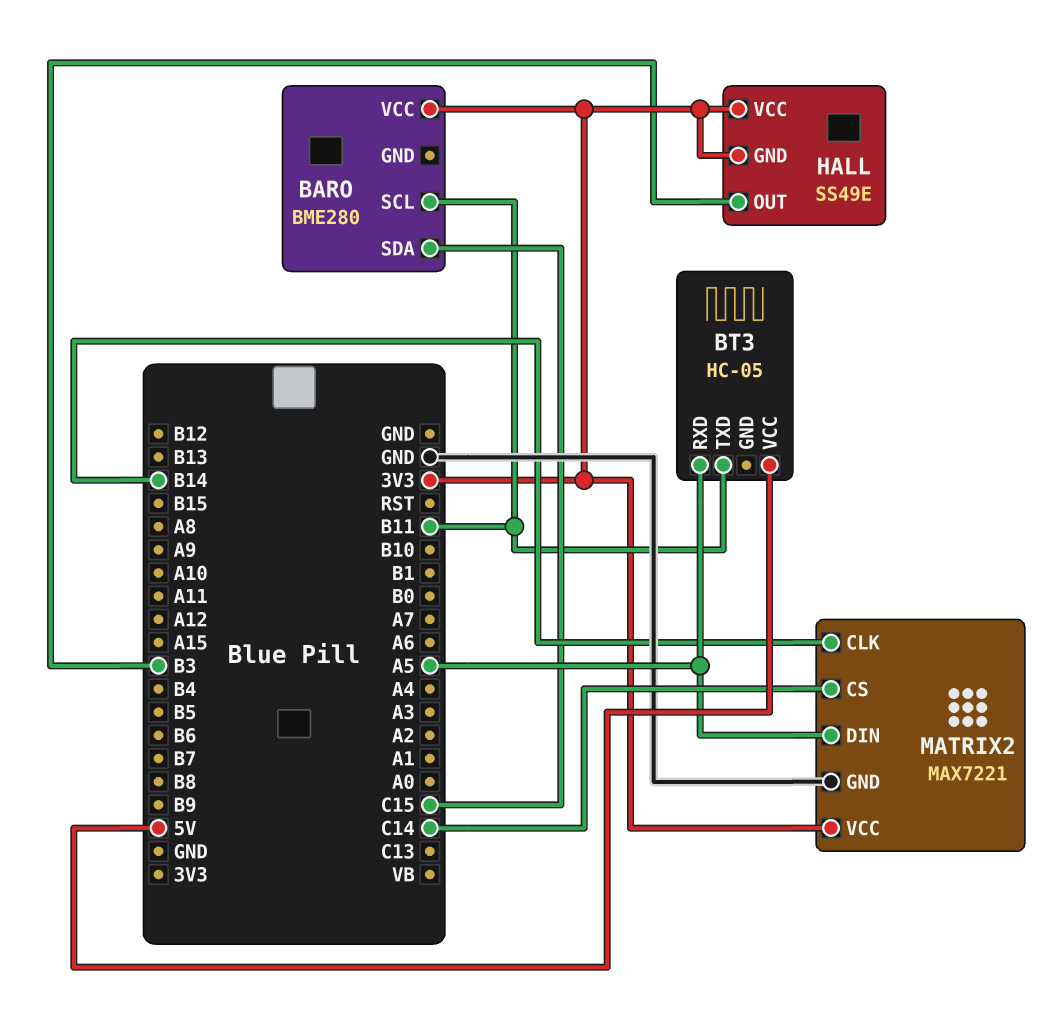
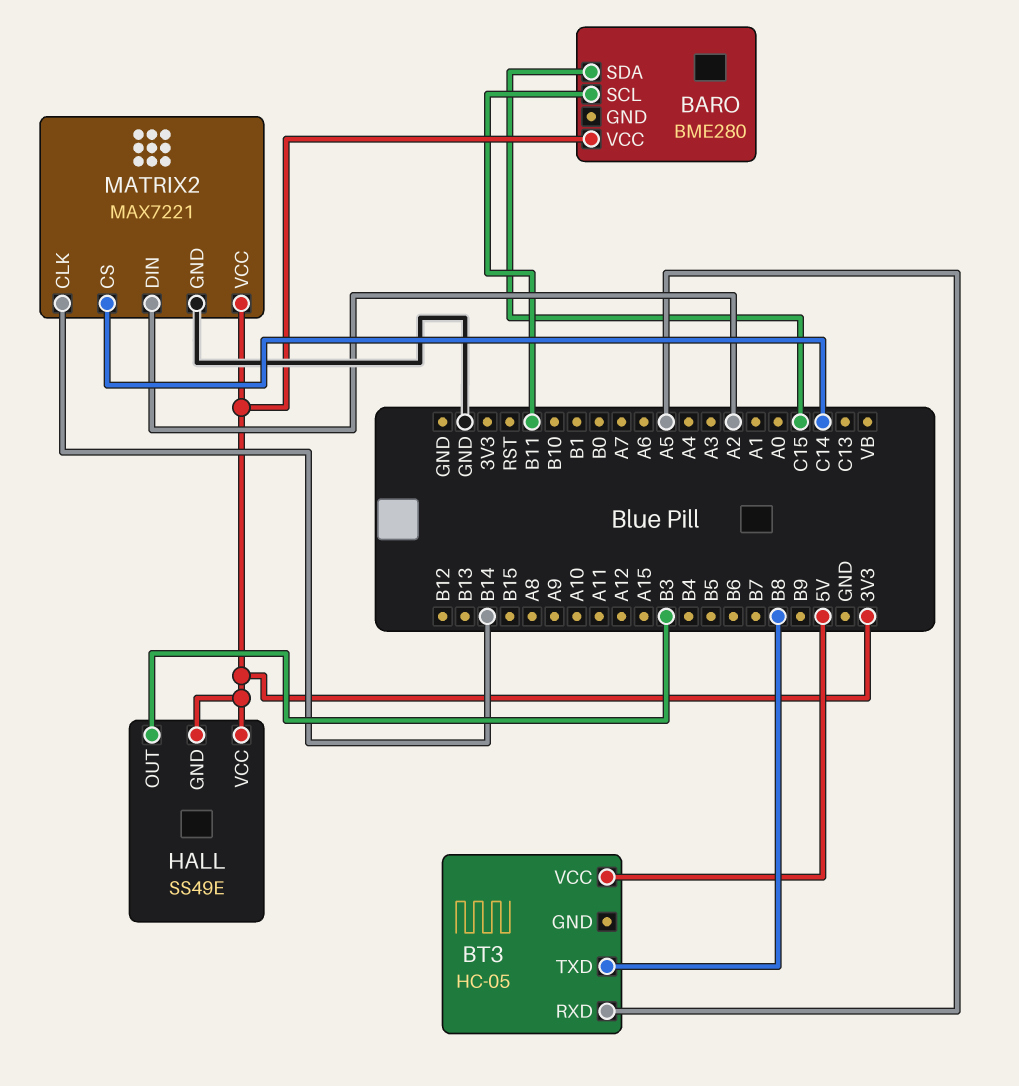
BT3 pin TXD: B11 -> B8
MATRIX2 pin DIN: A5 -> A2

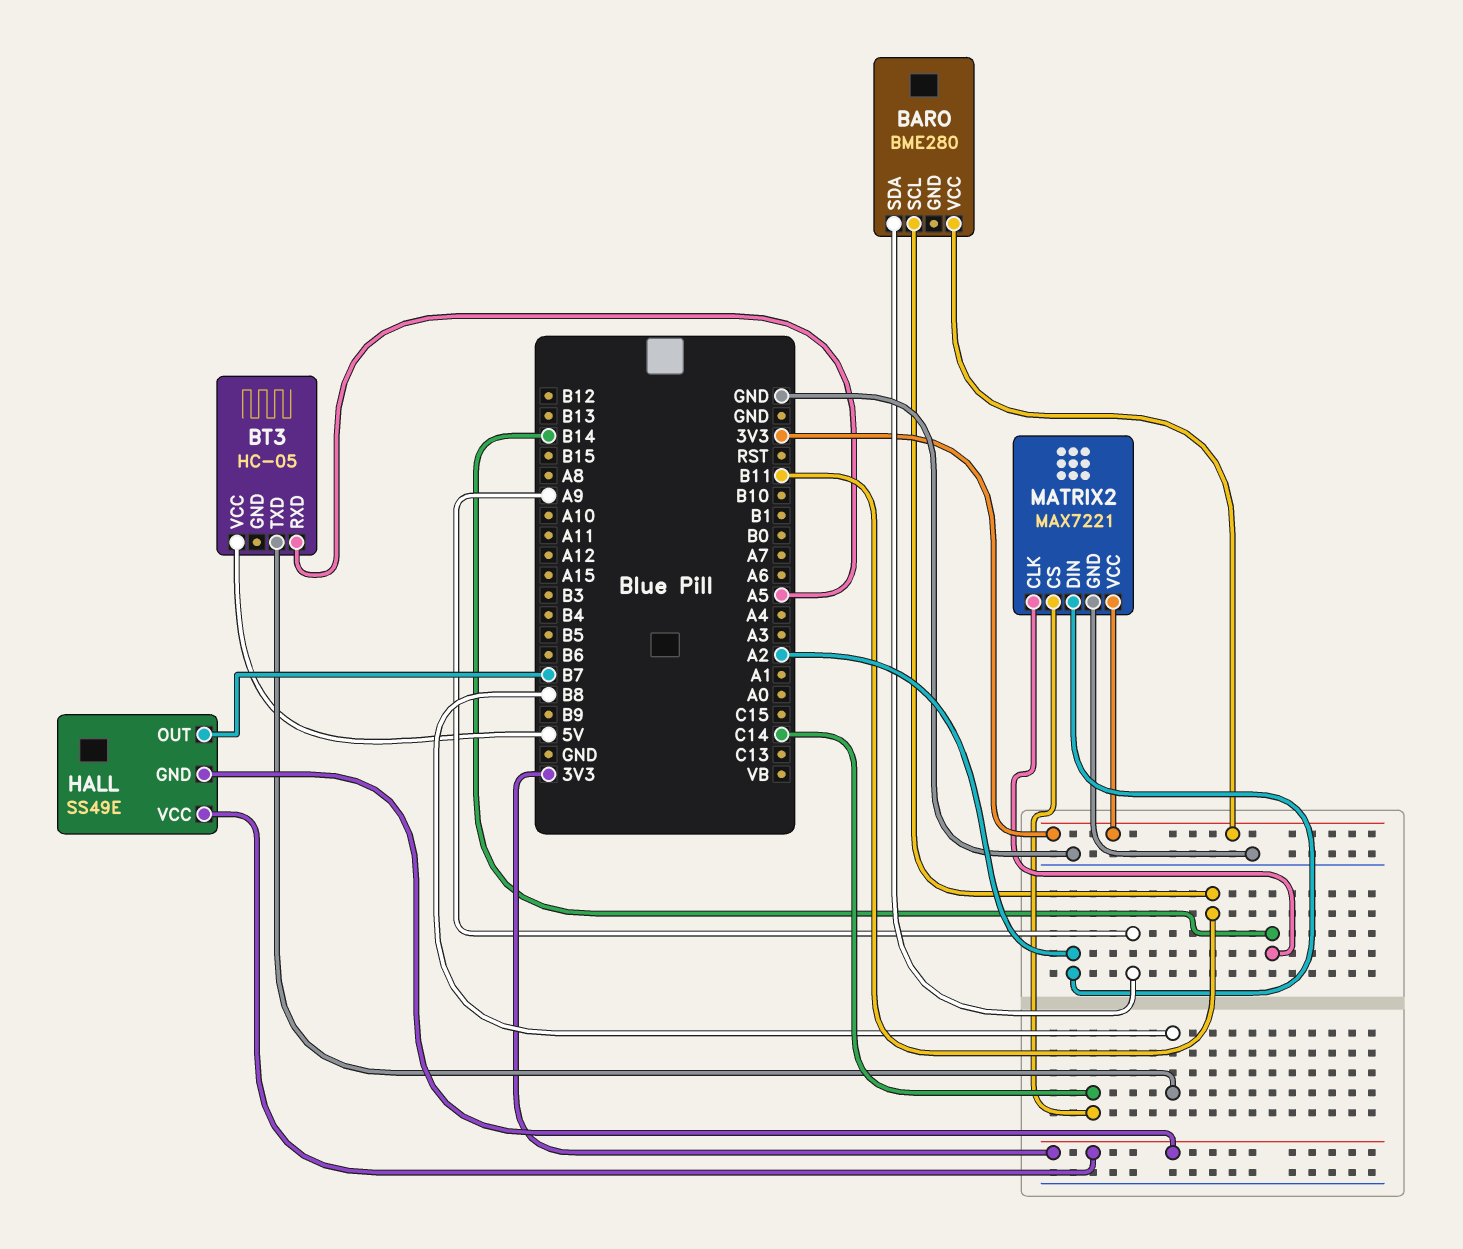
BARO pin SDA: C15 -> A9
HALL pin OUT: B3 -> B7

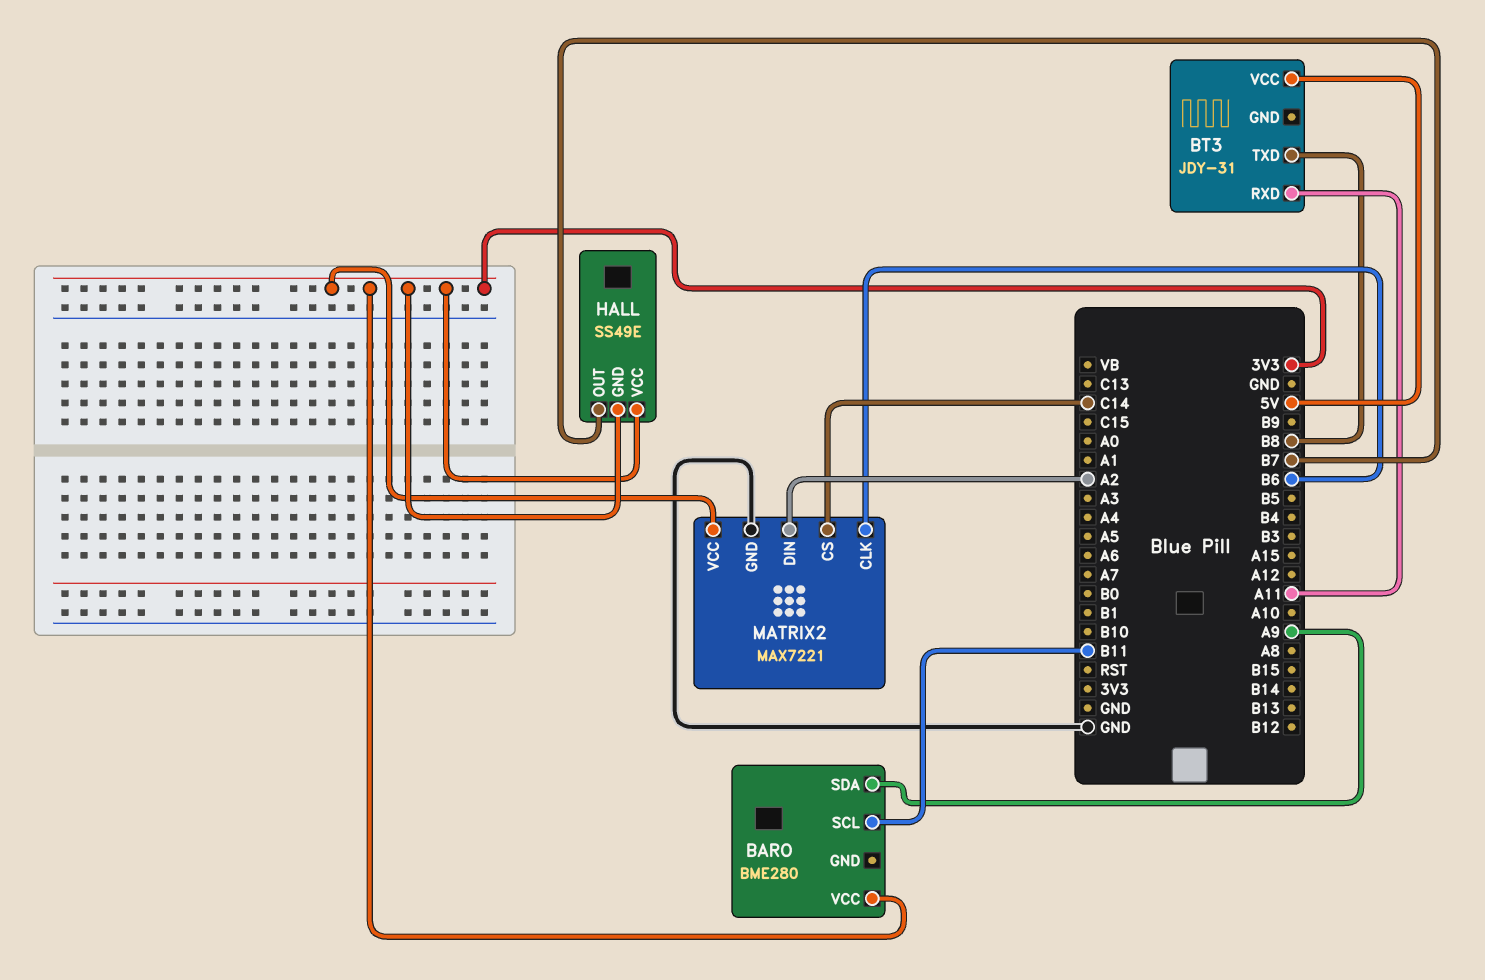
BT3: HC-05 -> JDY-31
BT3 pin RXD: A5 -> A11
MATRIX2 pin CLK: B14 -> B6

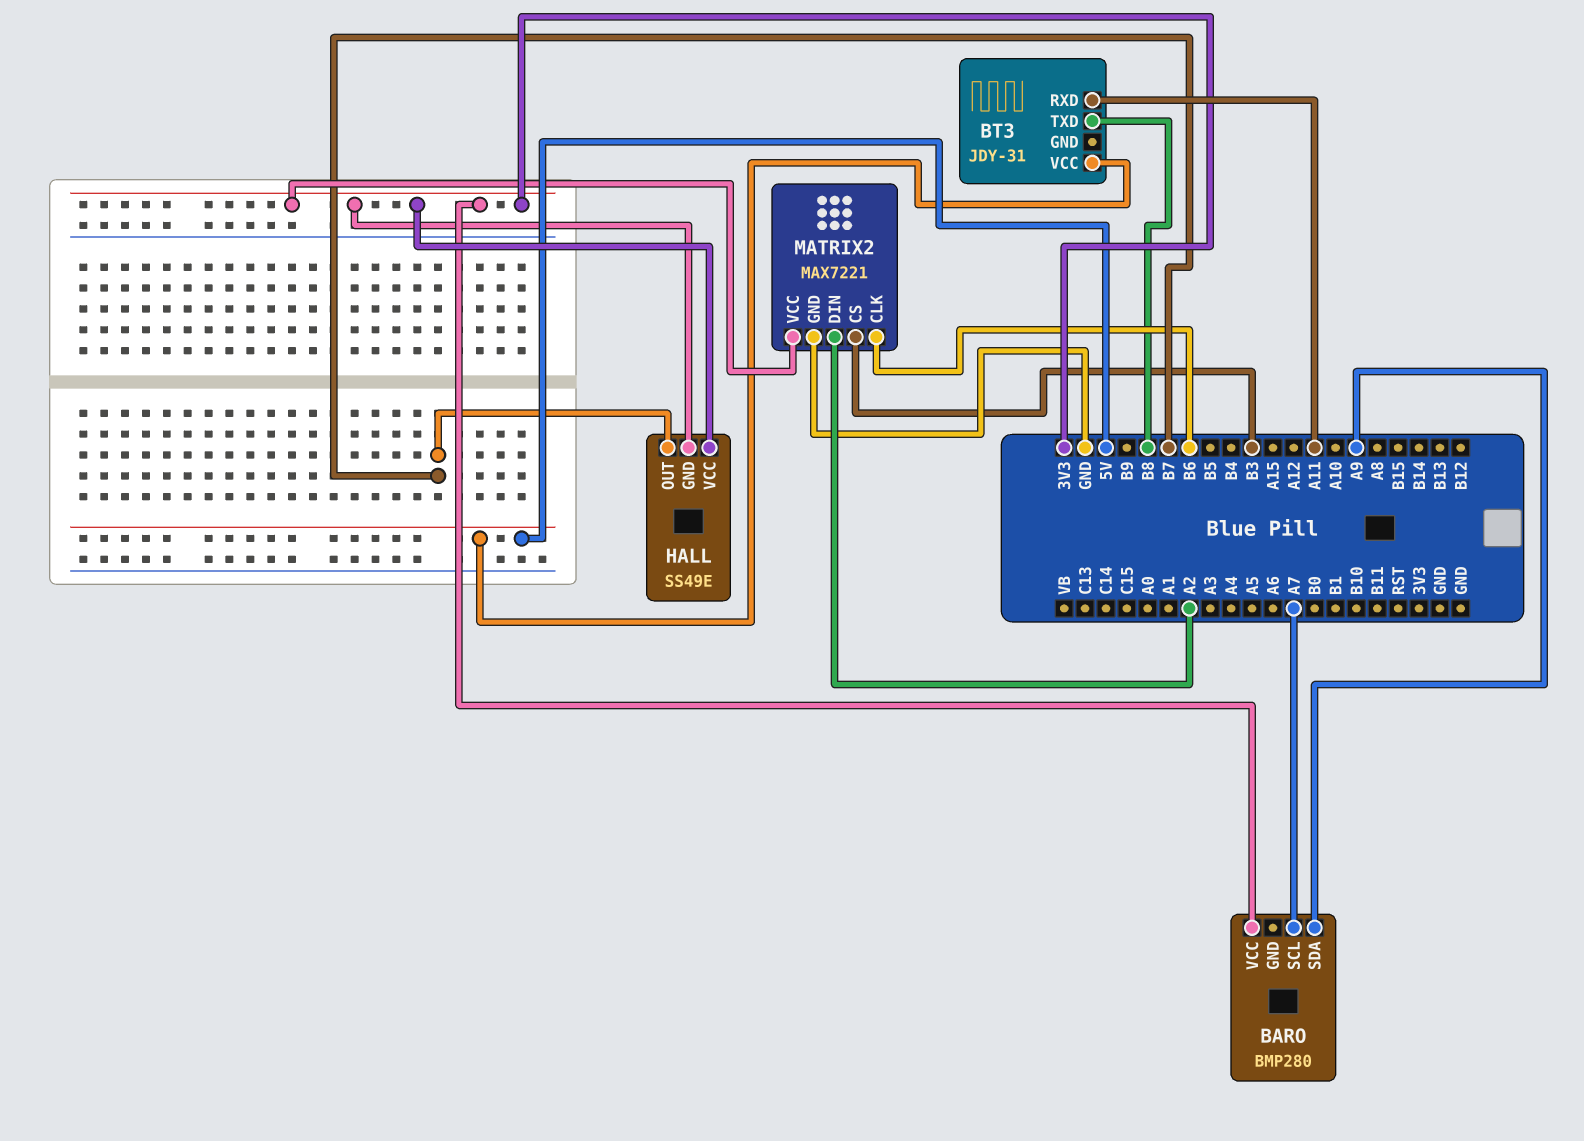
BARO: BME280 -> BMP280
BARO pin SCL: B11 -> A7
MATRIX2 pin CS: C14 -> B3

